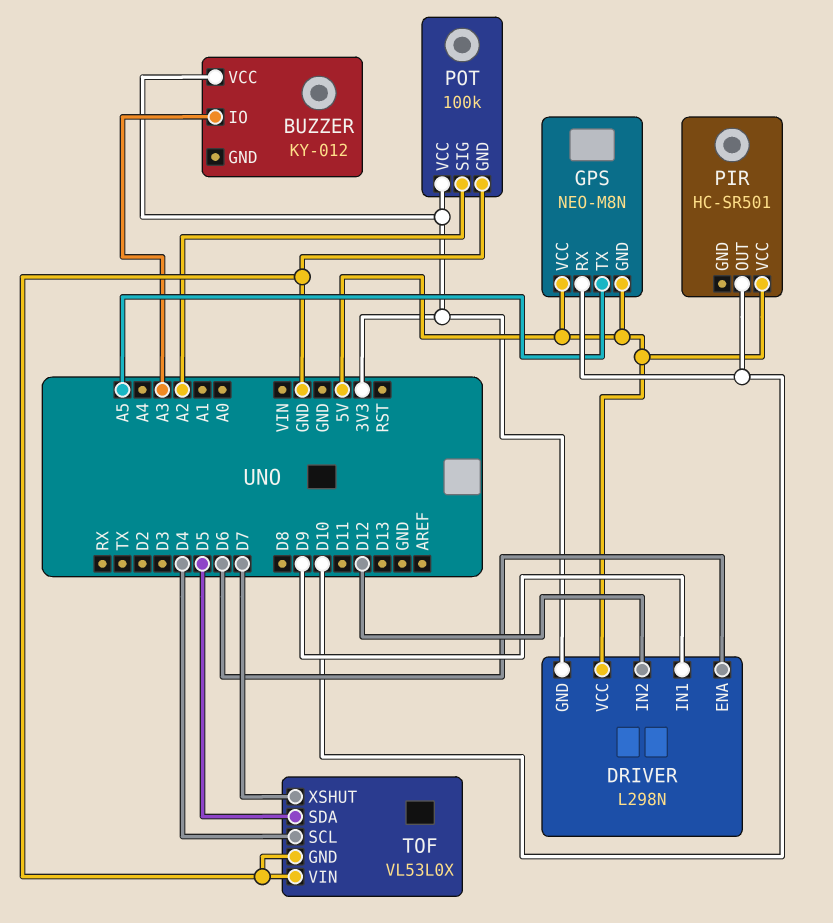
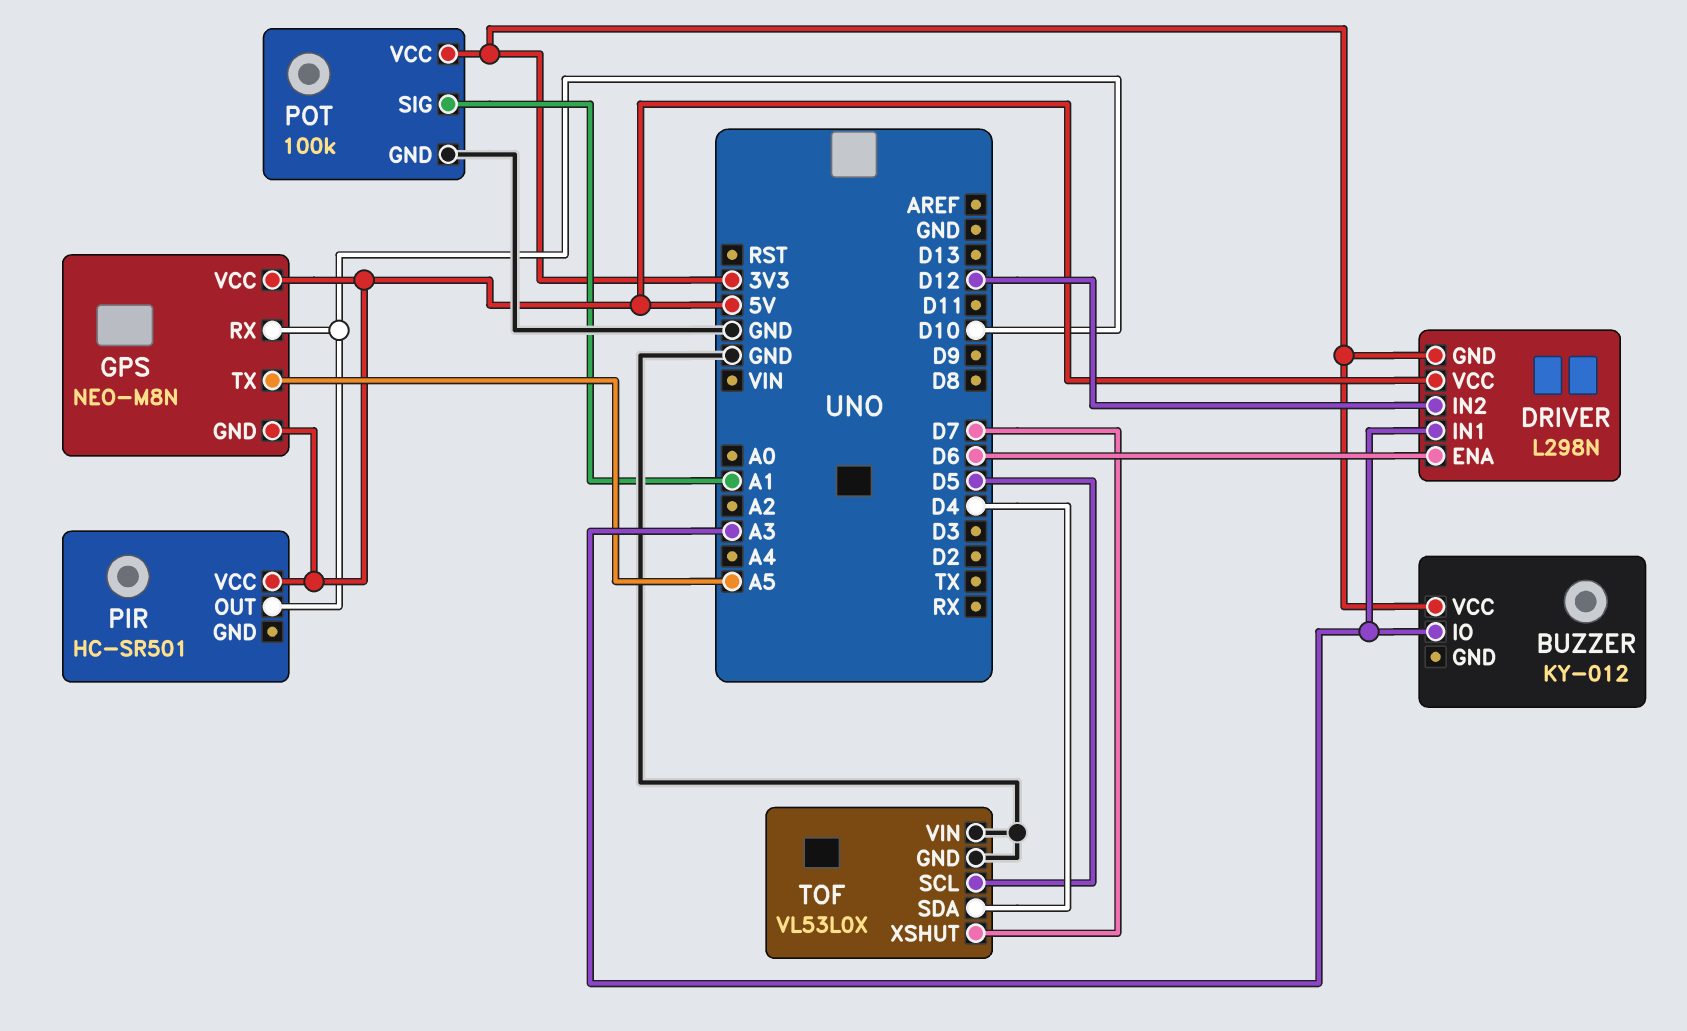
DRIVER pin IN1: D9 -> A3
POT pin SIG: A2 -> A1
TOF pin SCL: D4 -> D5
TOF pin SDA: D5 -> D4

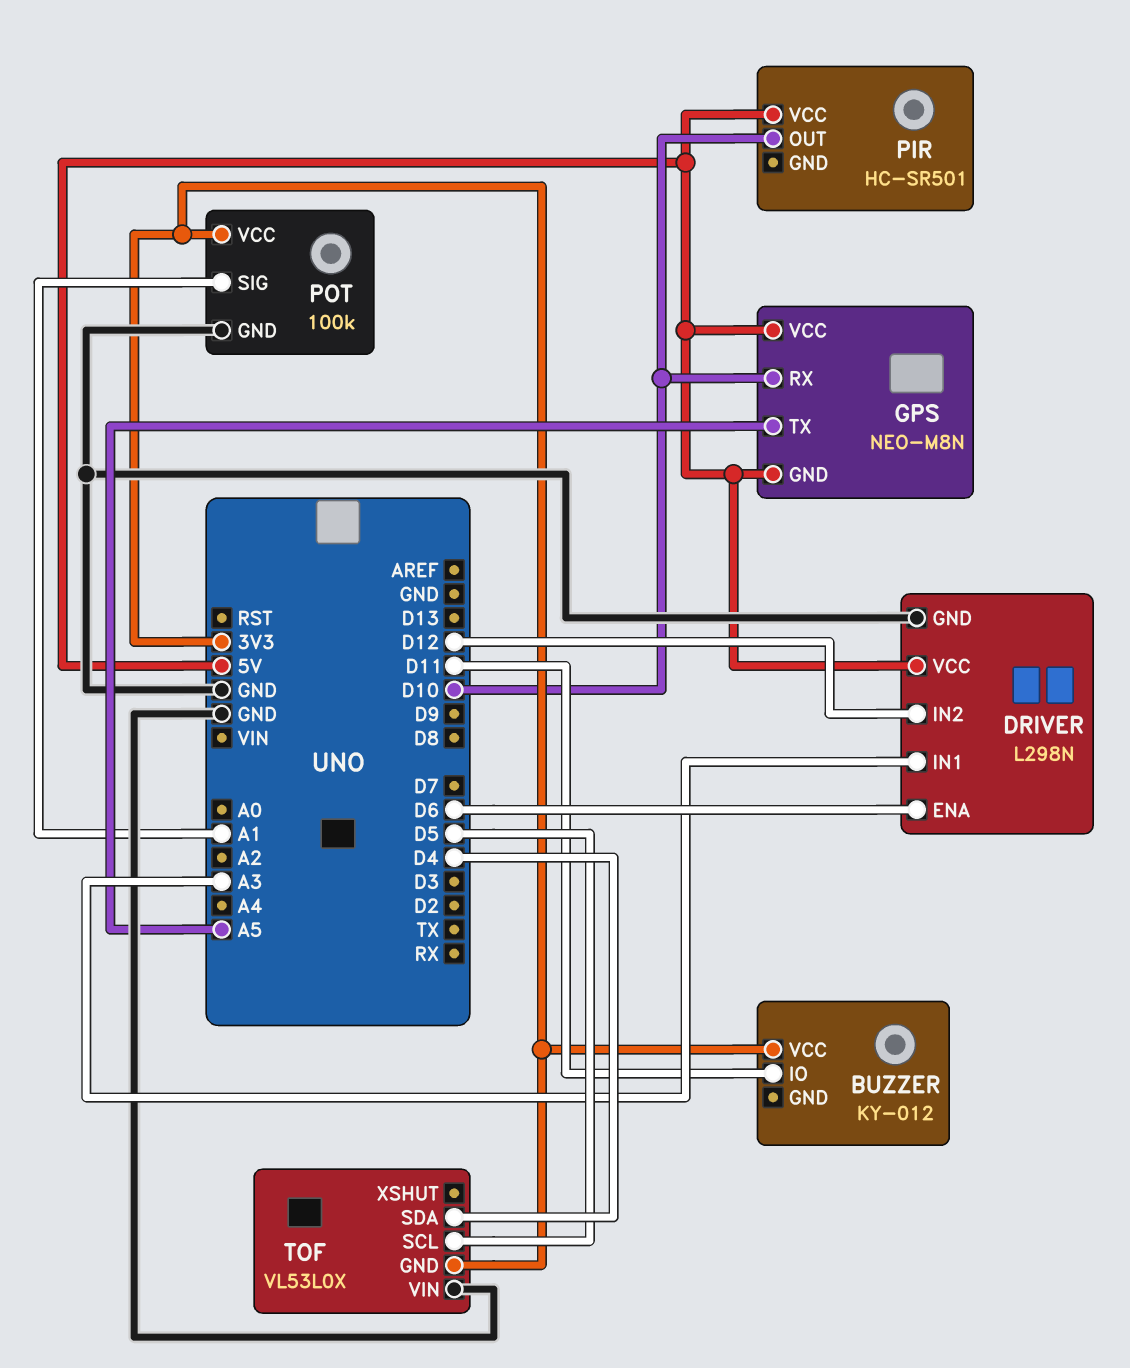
BUZZER pin IO: A3 -> D11
DRIVER pin GND: 3V3 -> GND
TOF pin GND: GND -> 3V3
TOF pin XSHUT: D7 -> none

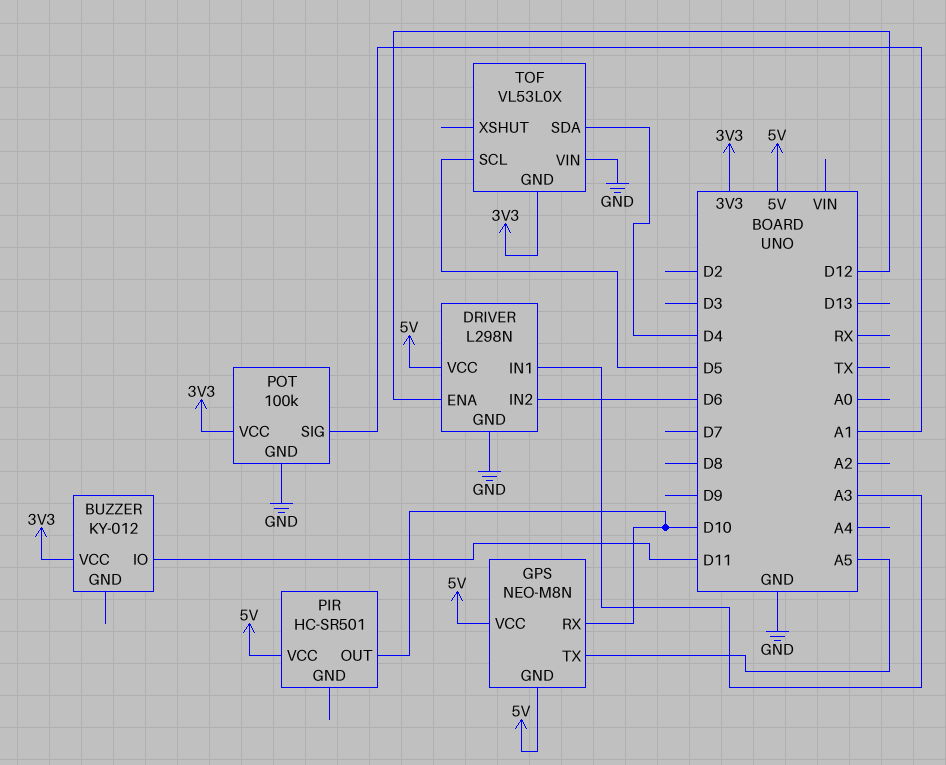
DRIVER pin ENA: D6 -> D12
DRIVER pin IN2: D12 -> D6

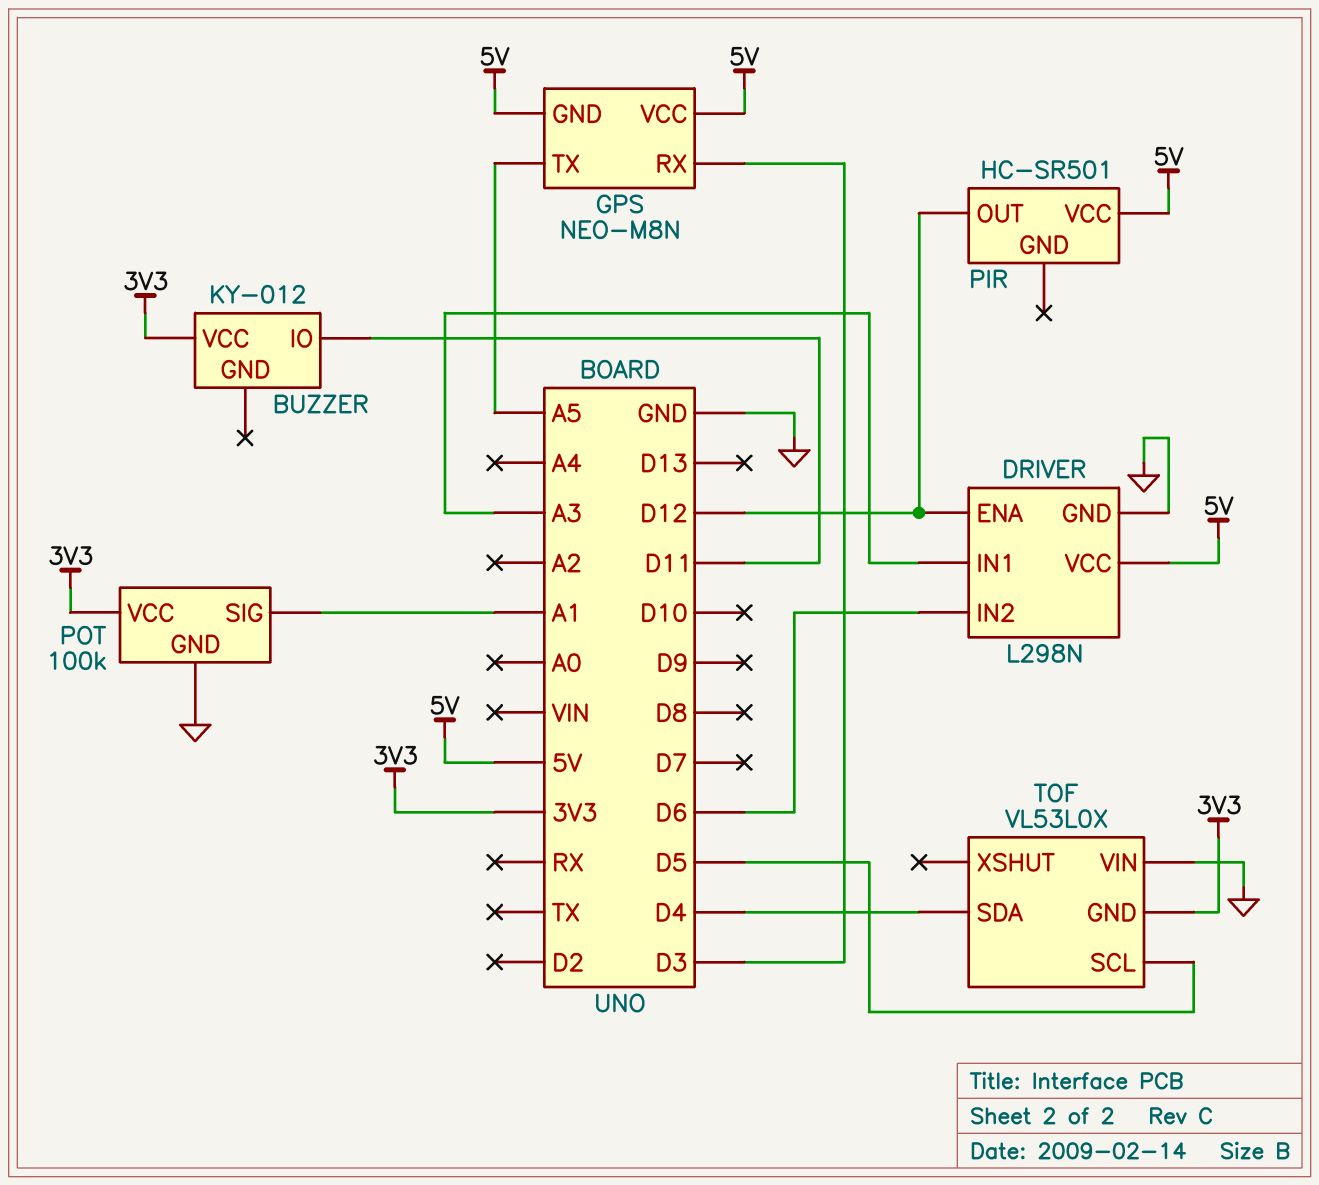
GPS pin RX: D10 -> D3
PIR pin OUT: D10 -> D12

